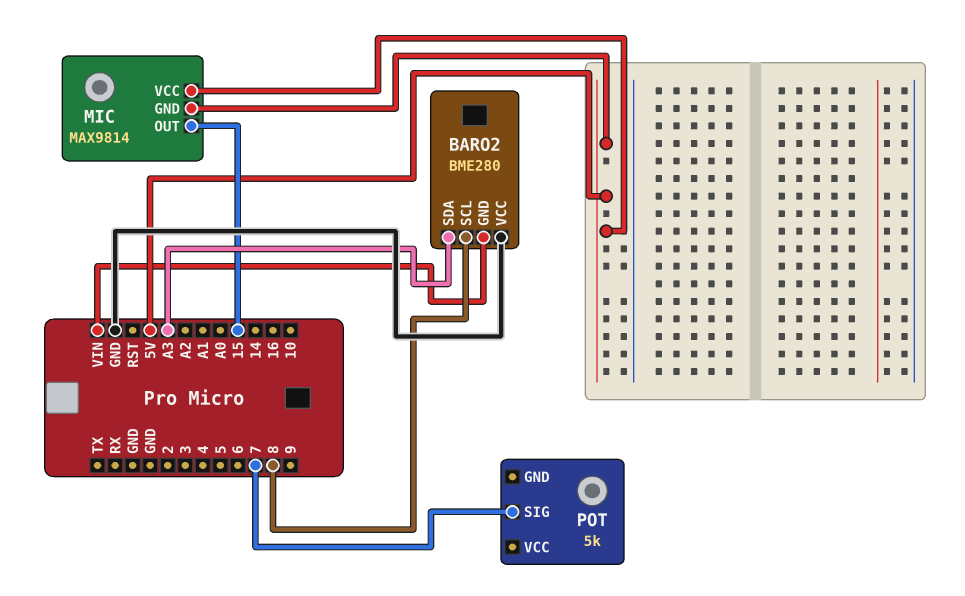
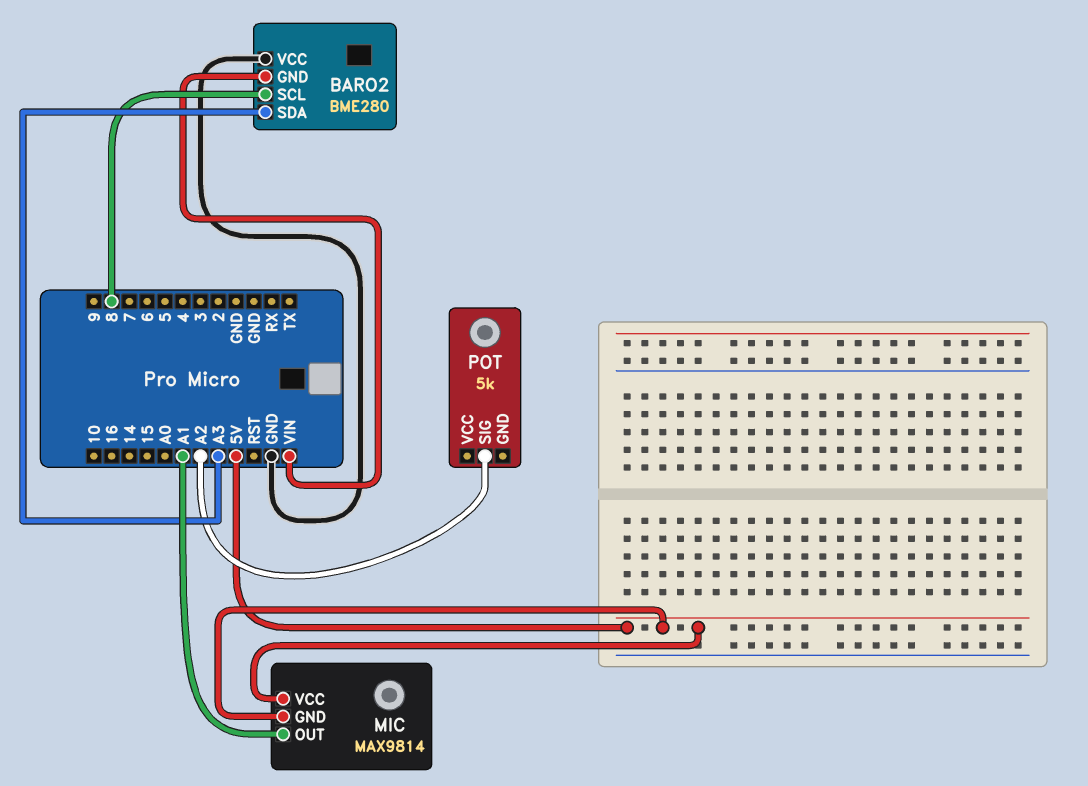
MIC pin OUT: 15 -> A1
POT pin SIG: 7 -> A2

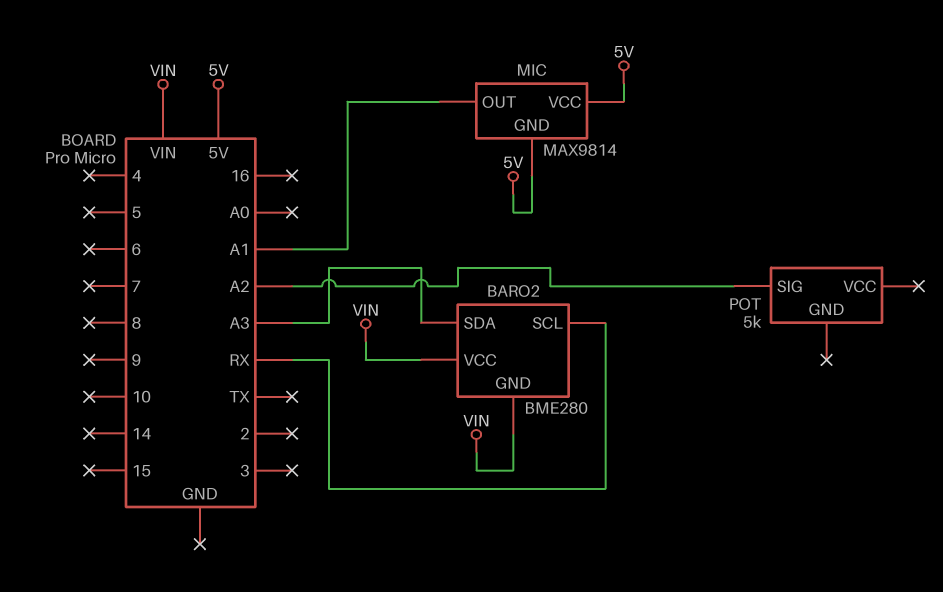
BARO2 pin SCL: 8 -> RX
BARO2 pin VCC: GND -> VIN

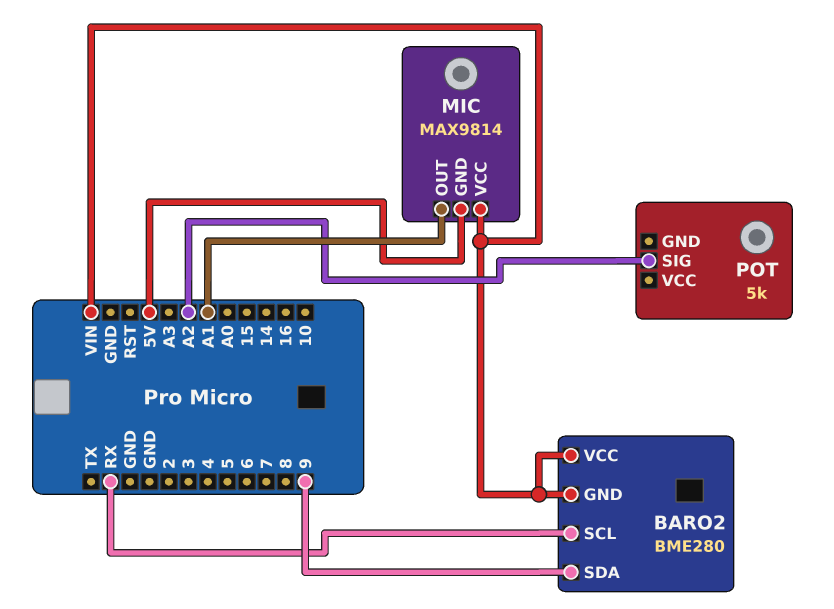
BARO2 pin SDA: A3 -> 9
MIC pin VCC: 5V -> VIN

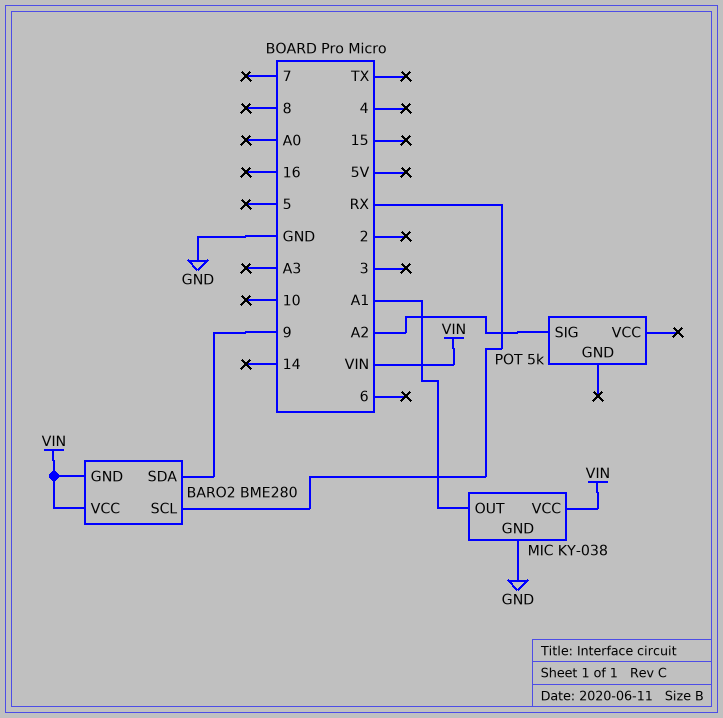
MIC: MAX9814 -> KY-038
MIC pin GND: 5V -> GND

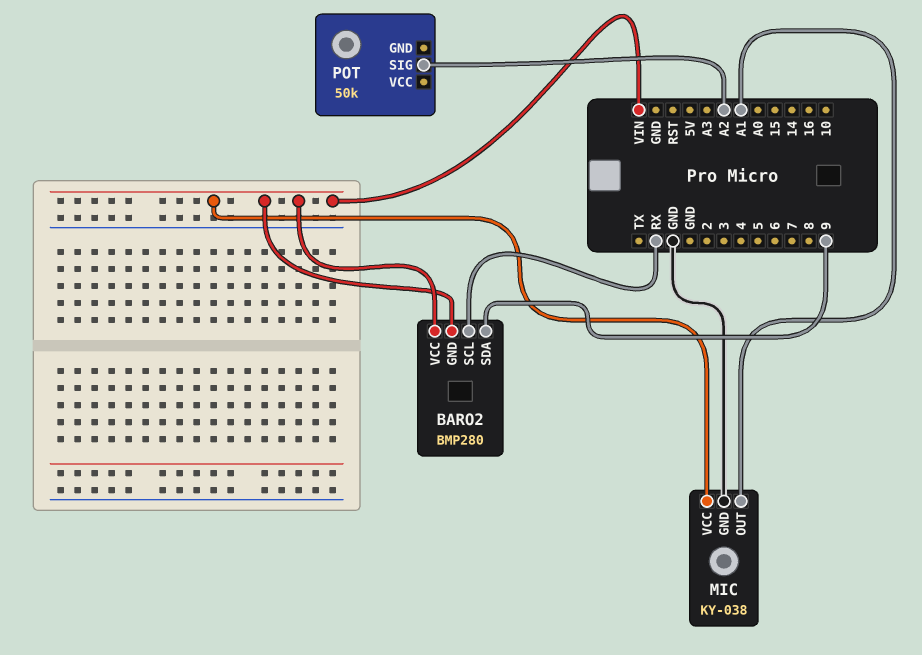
BARO2: BME280 -> BMP280
POT: 5k -> 50k

